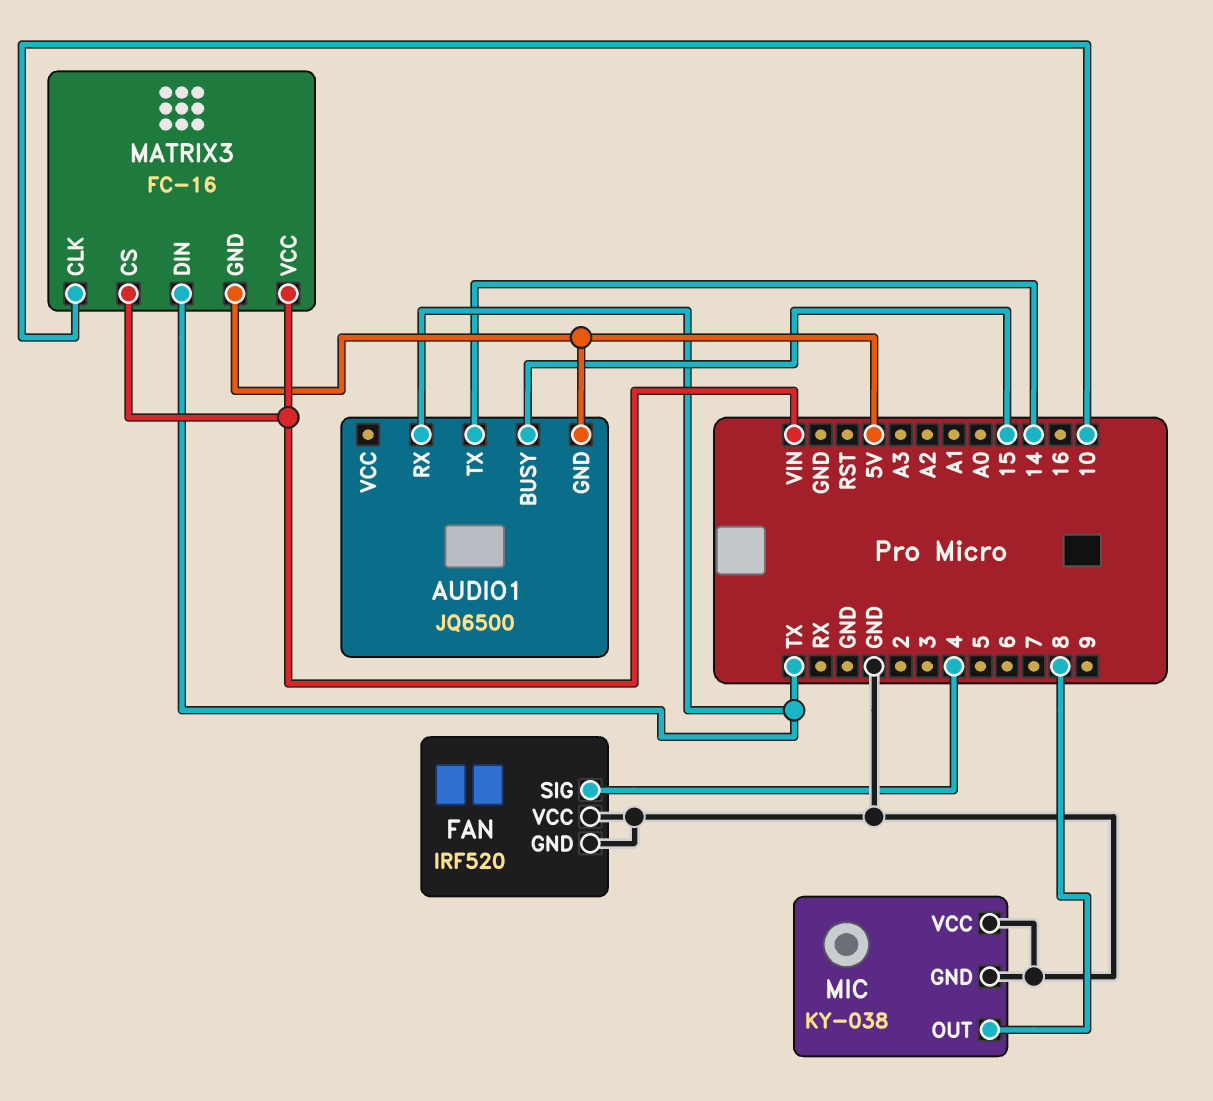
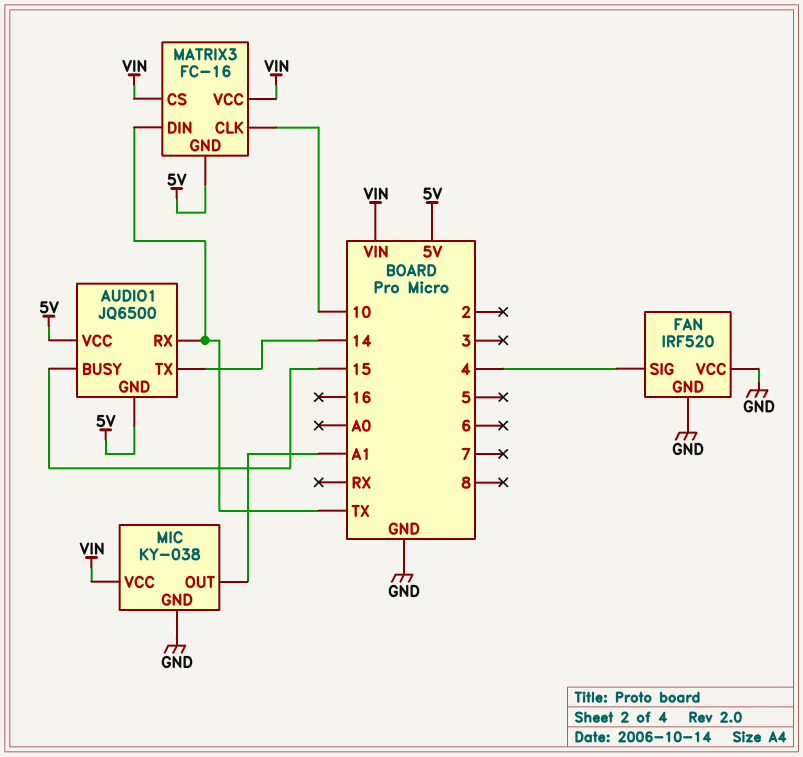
AUDIO1 pin VCC: none -> 5V
MIC pin OUT: 8 -> A1
MIC pin VCC: GND -> VIN

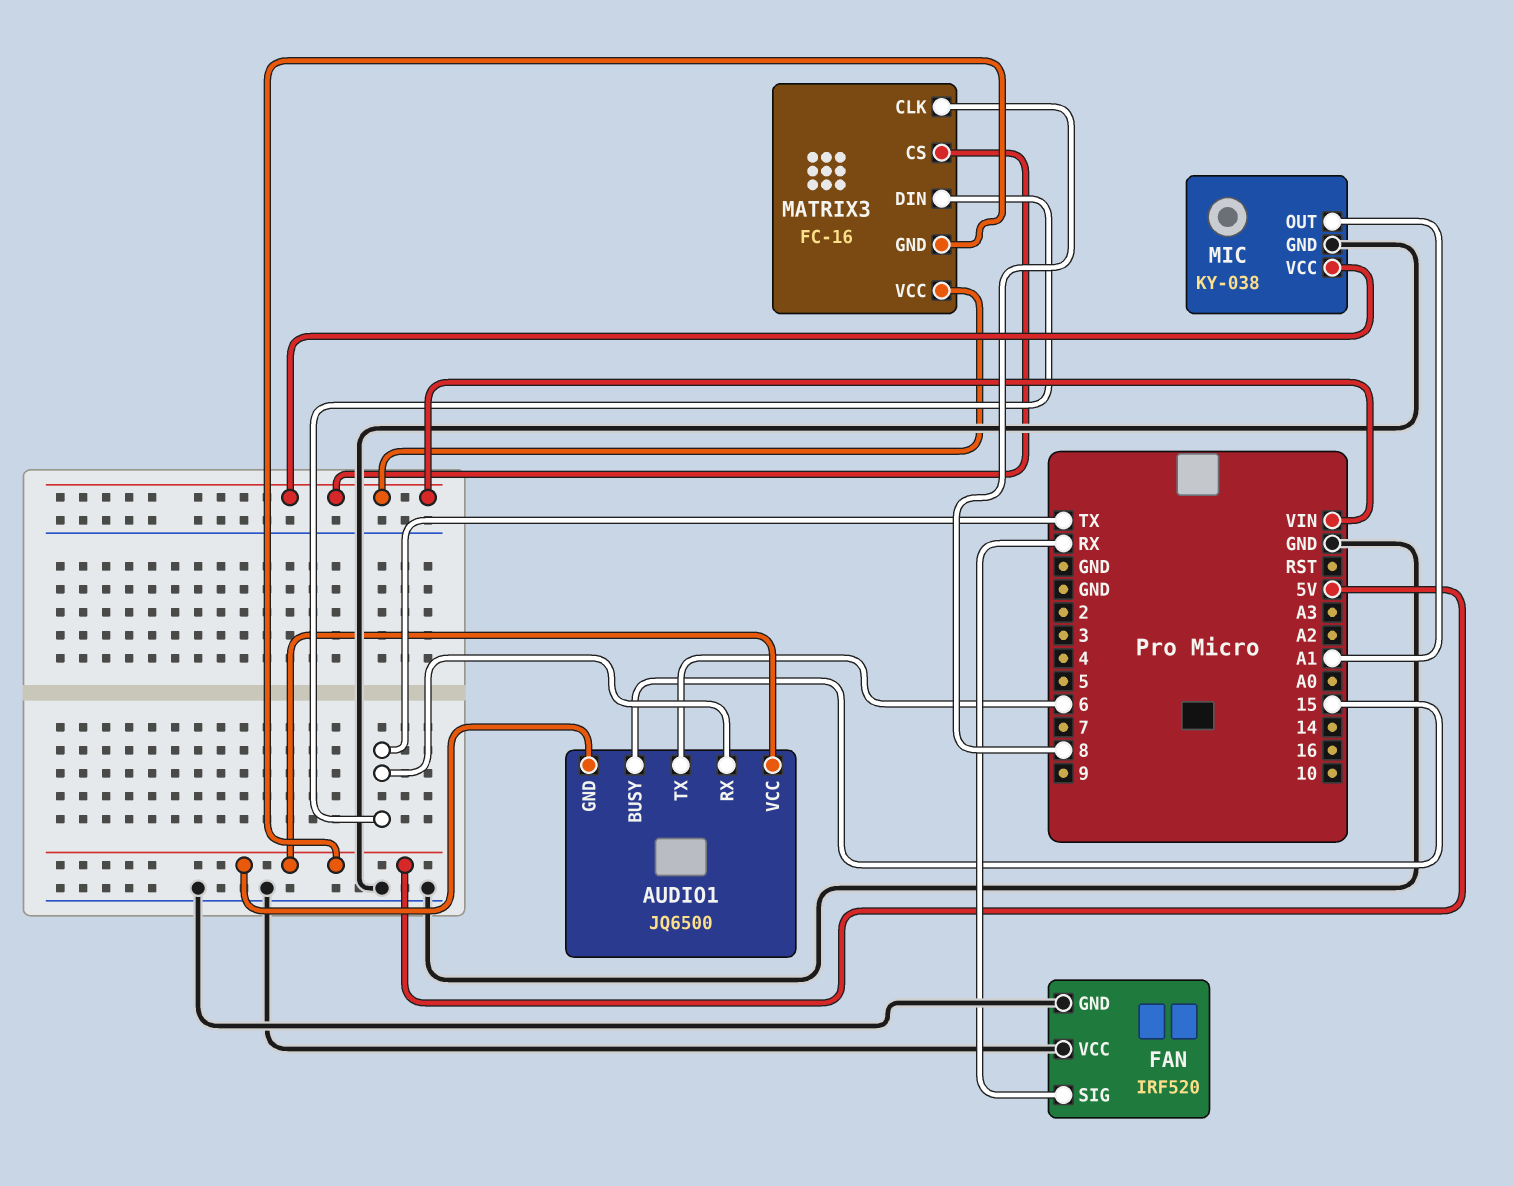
AUDIO1 pin TX: 14 -> 6
FAN pin SIG: 4 -> RX
MATRIX3 pin CLK: 10 -> 8

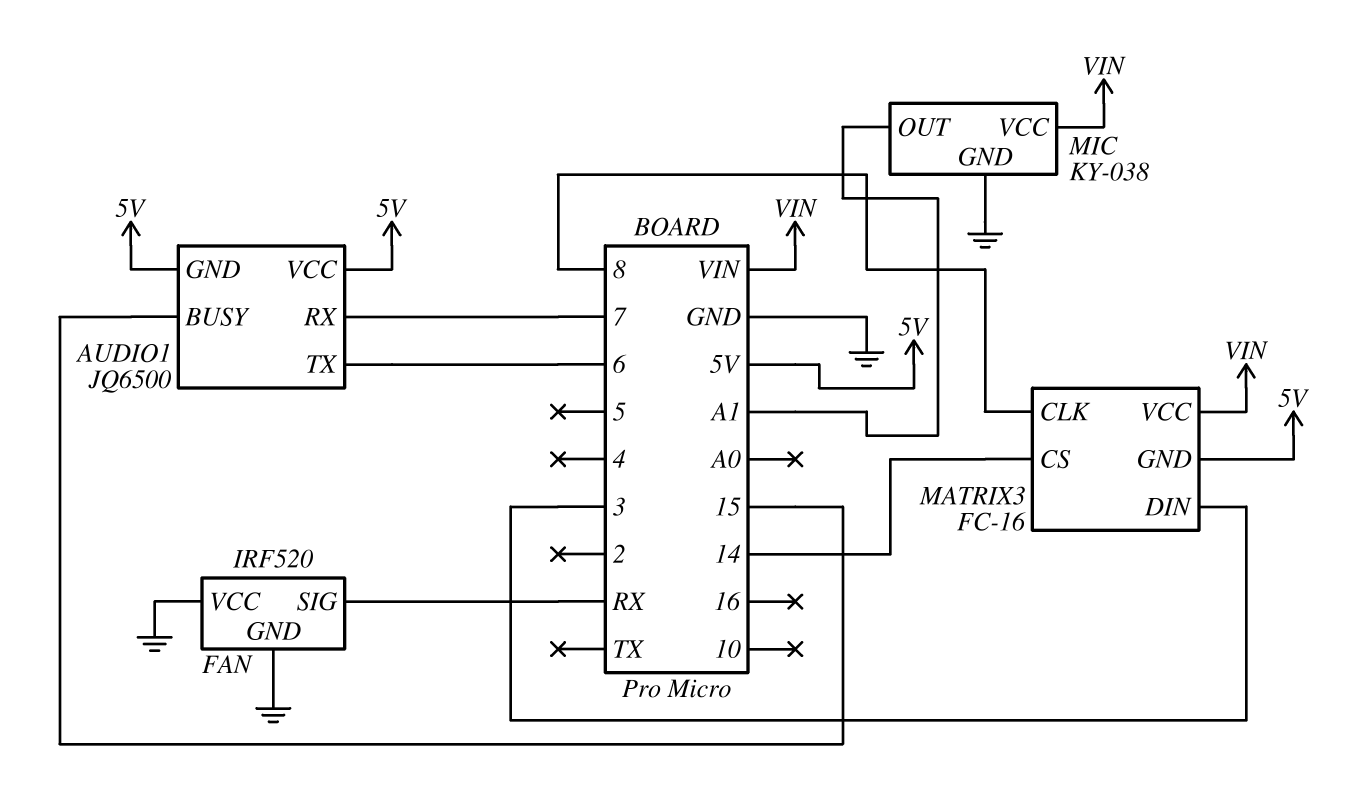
AUDIO1 pin RX: TX -> 7
MATRIX3 pin CS: VIN -> 14
MATRIX3 pin DIN: TX -> 3

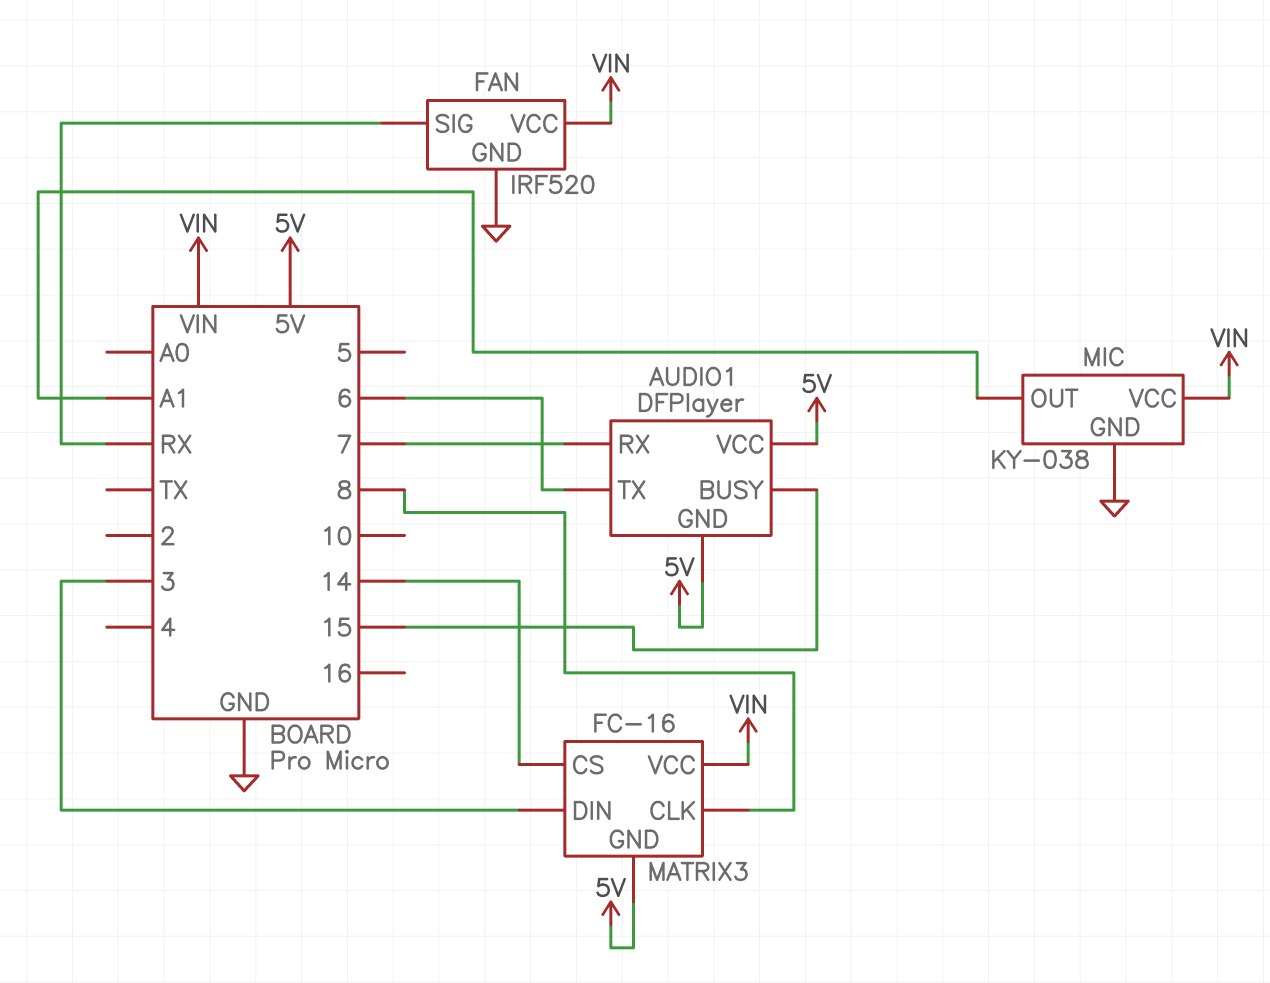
AUDIO1: JQ6500 -> DFPlayer
FAN pin VCC: GND -> VIN

